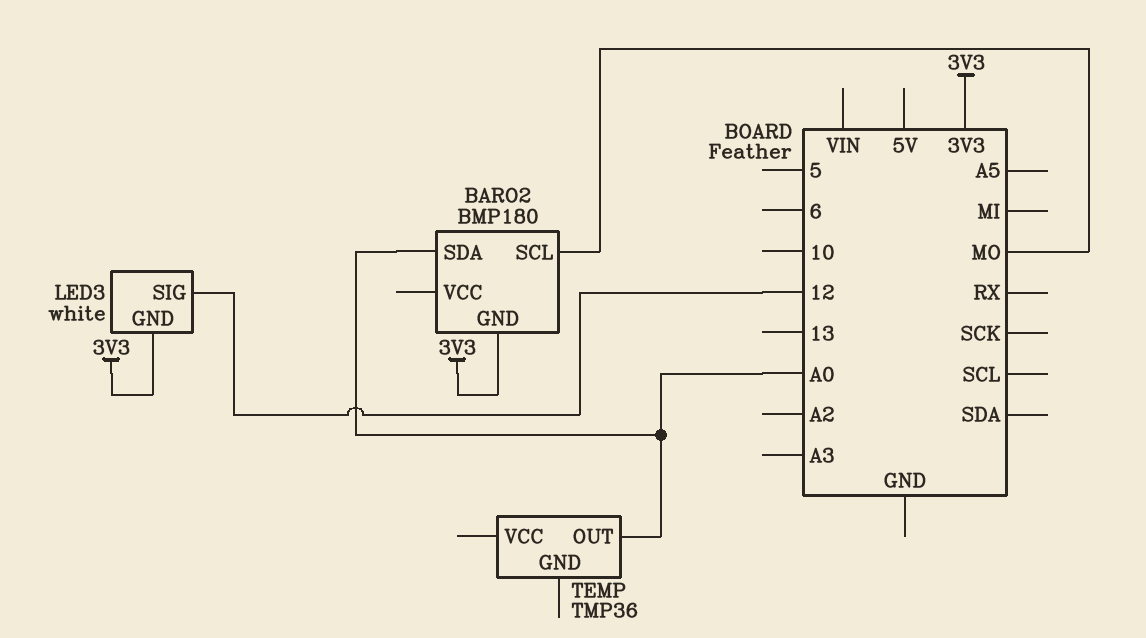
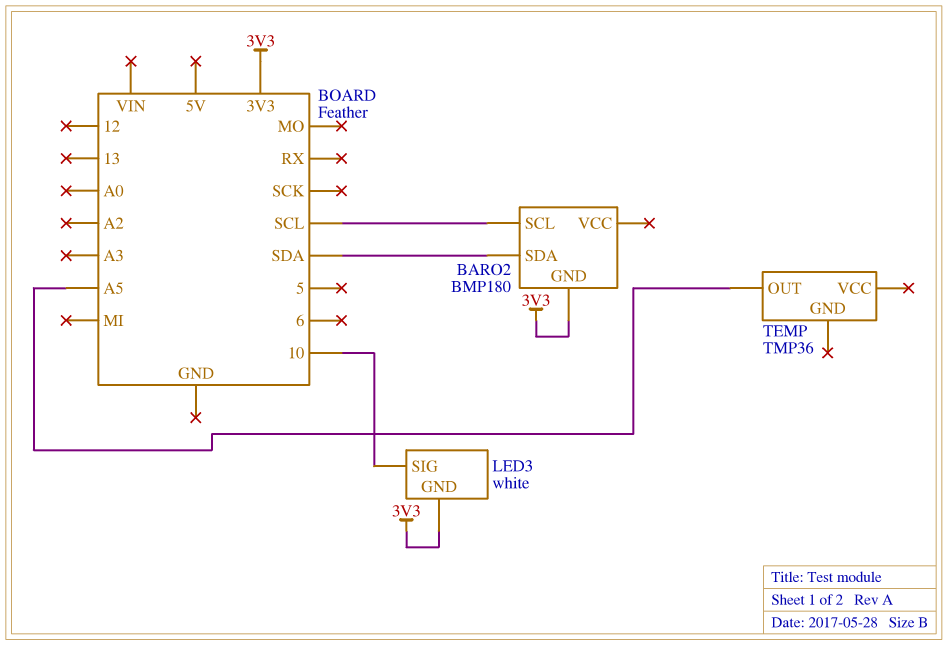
BARO2 pin SCL: MO -> SCL
BARO2 pin SDA: A0 -> SDA
LED3 pin SIG: 12 -> 10
TEMP pin OUT: A0 -> A5

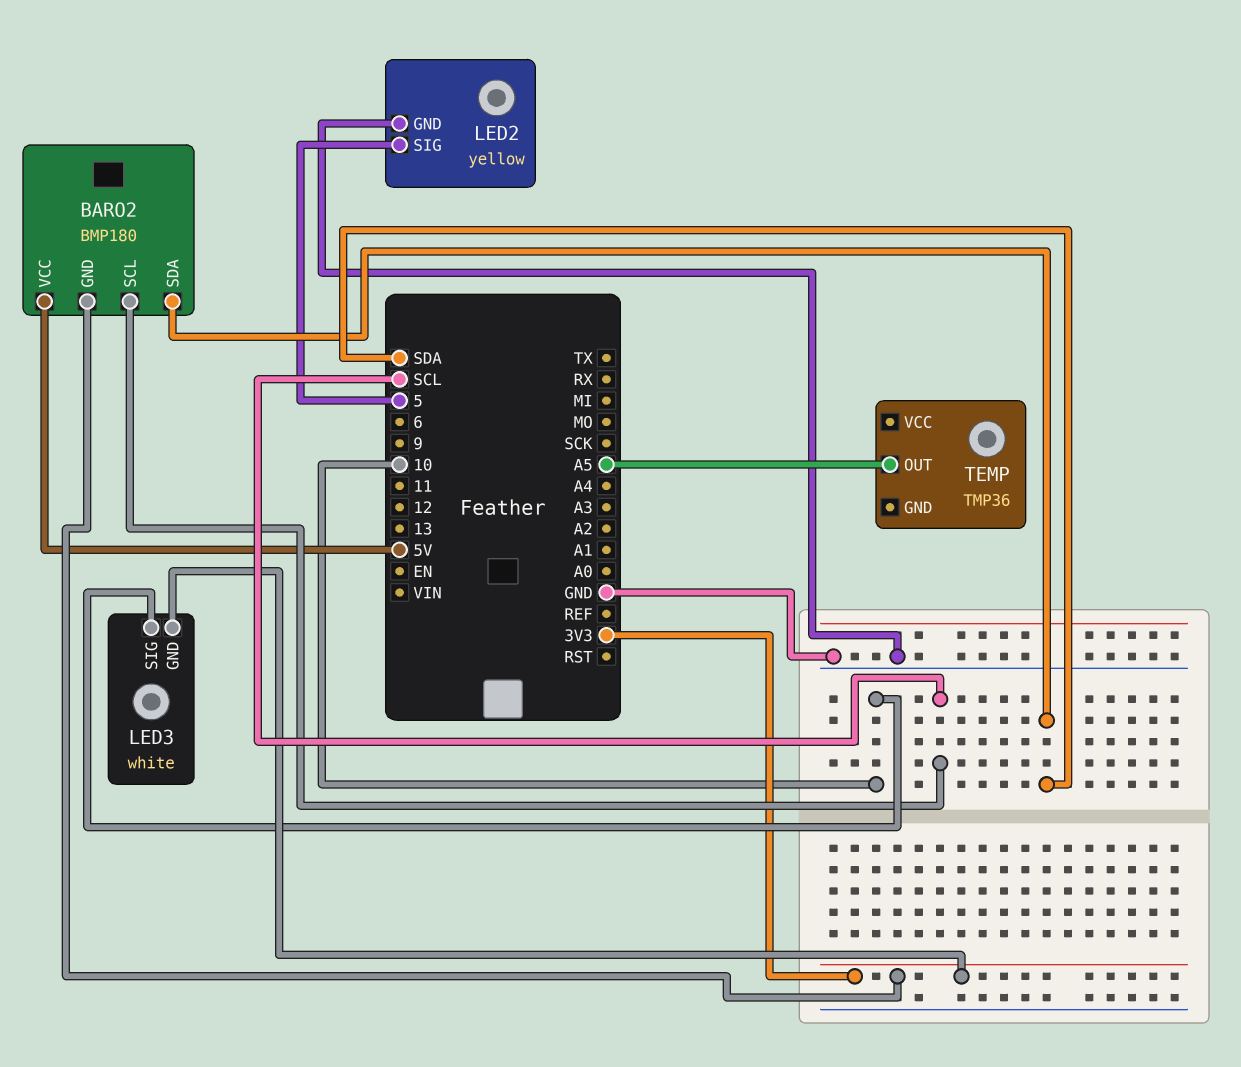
BARO2 pin VCC: none -> 5V
LED2: none -> yellow
LED2 pin GND: none -> GND
LED2 pin SIG: none -> 5

